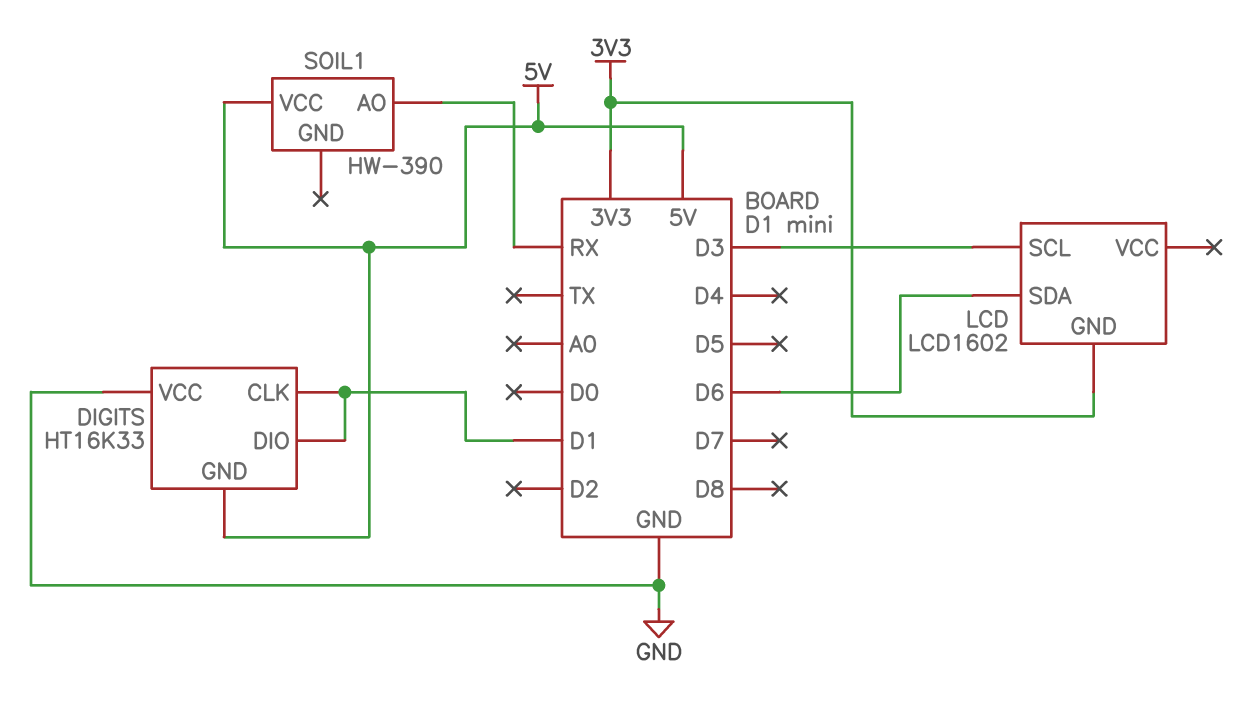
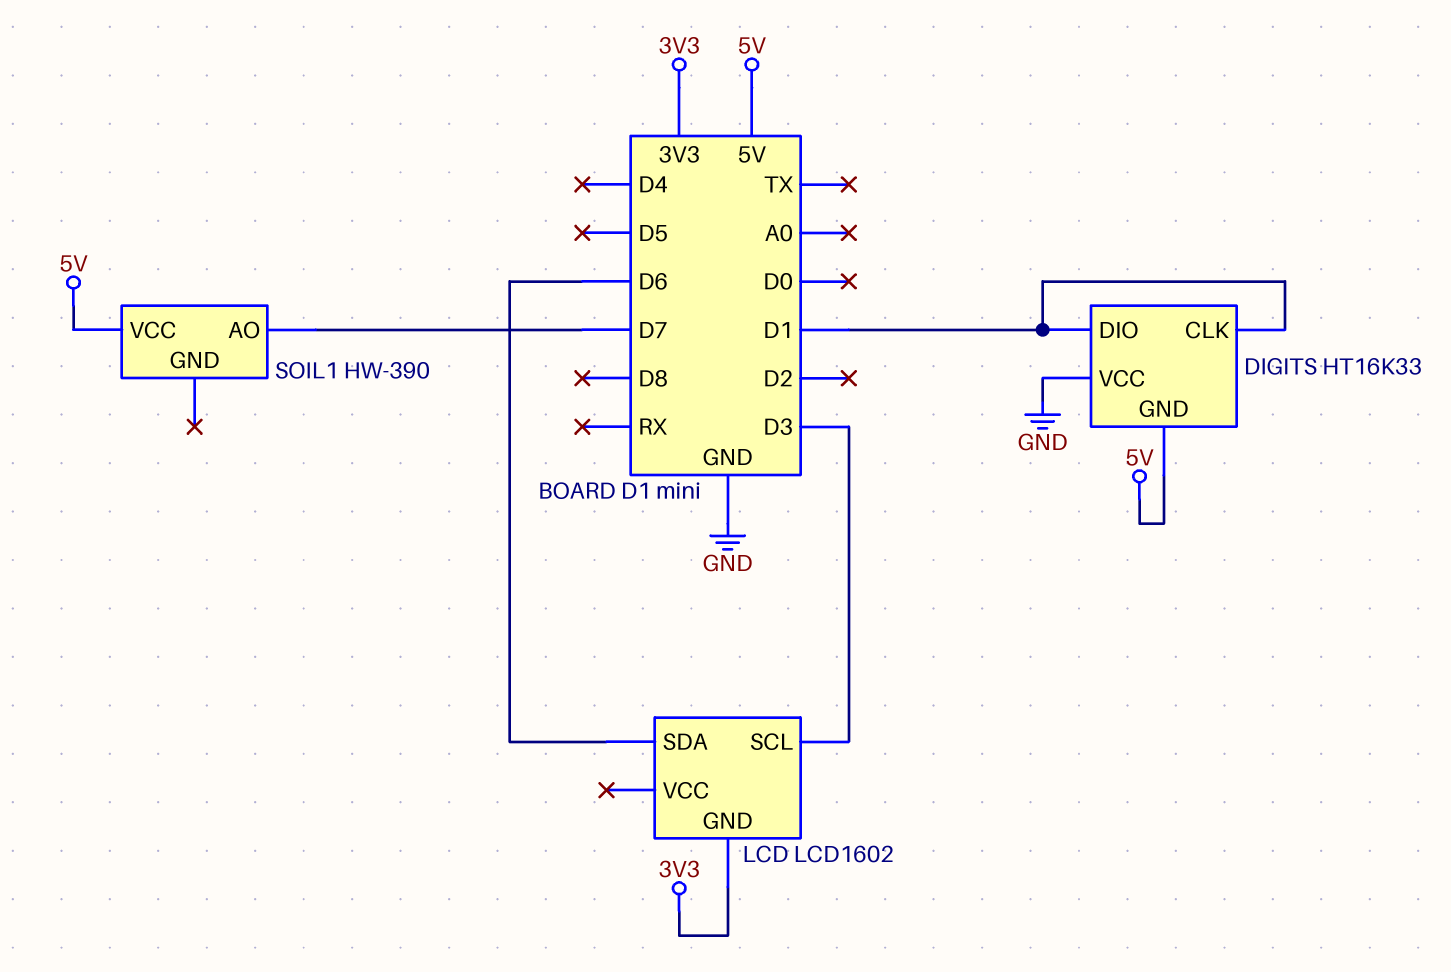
SOIL1 pin AO: RX -> D7

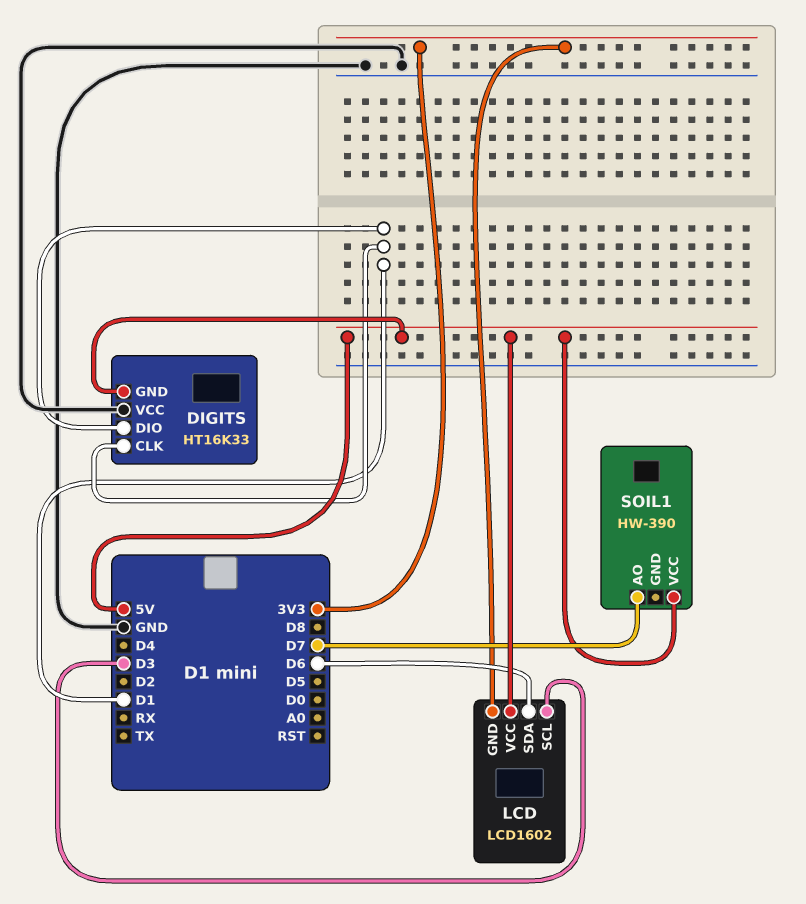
LCD pin VCC: none -> 5V

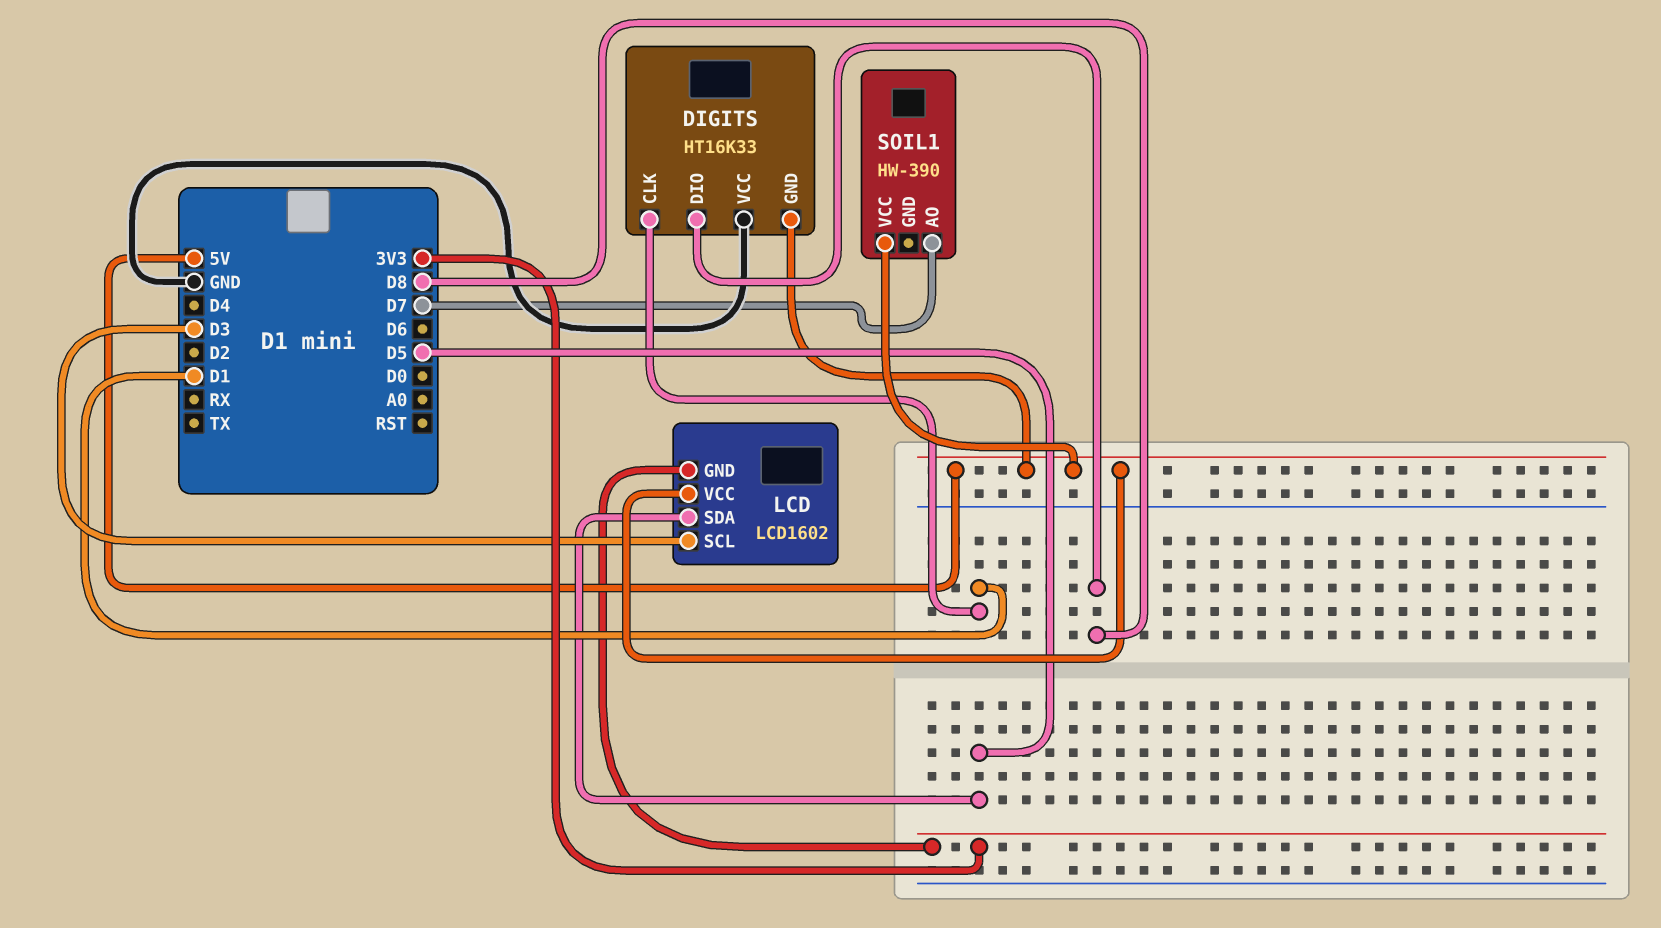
DIGITS pin DIO: D1 -> D8
LCD pin SDA: D6 -> D5

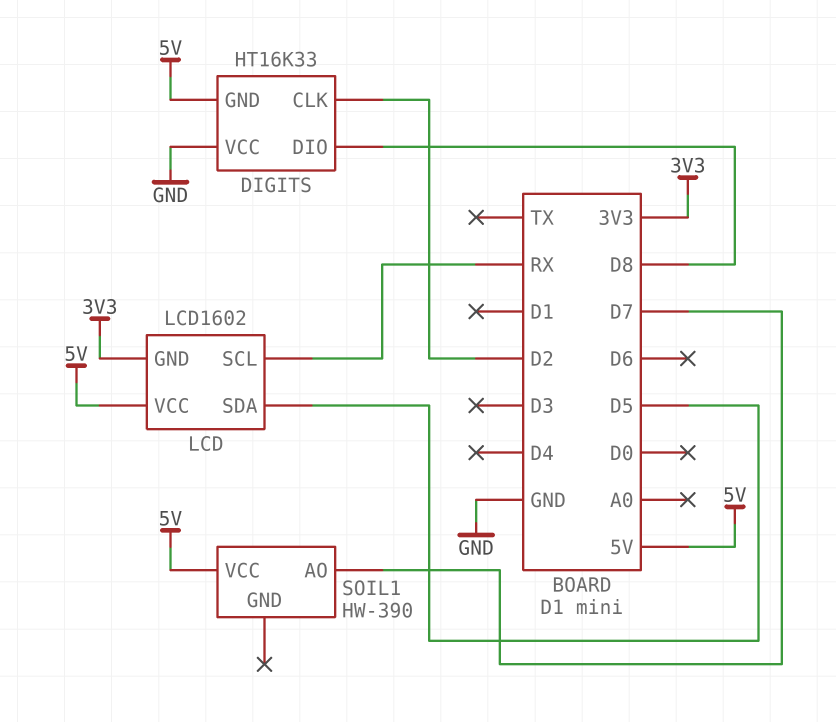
DIGITS pin CLK: D1 -> D2
LCD pin SCL: D3 -> RX

